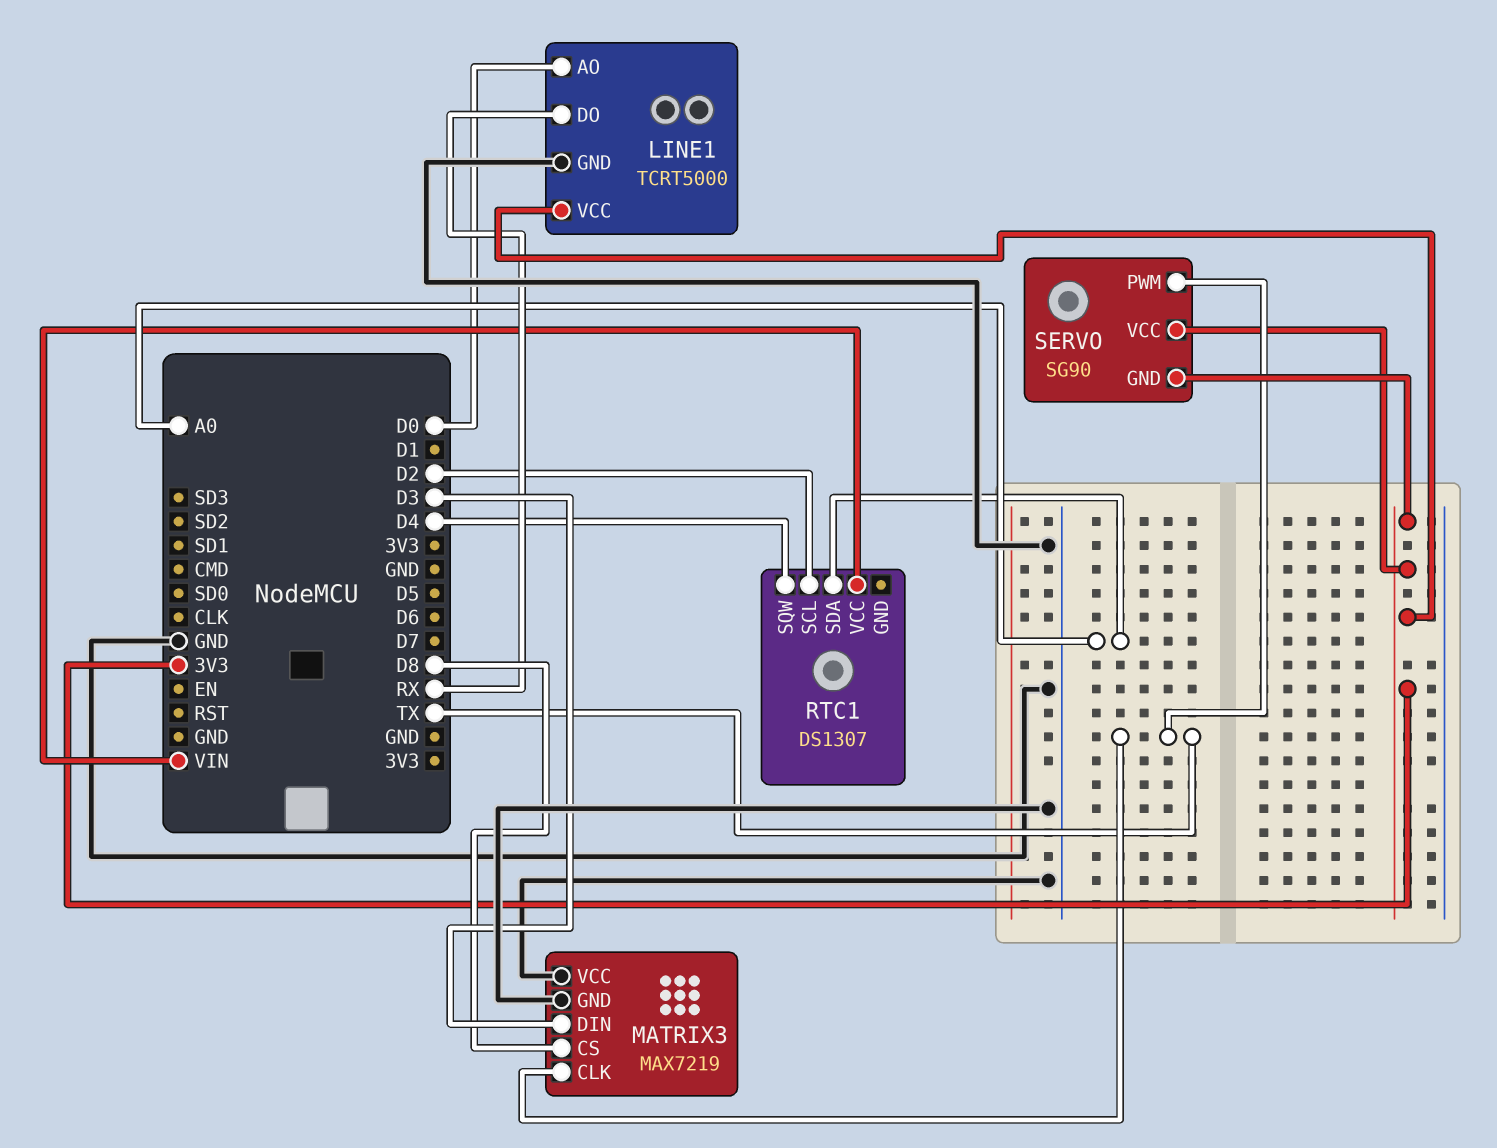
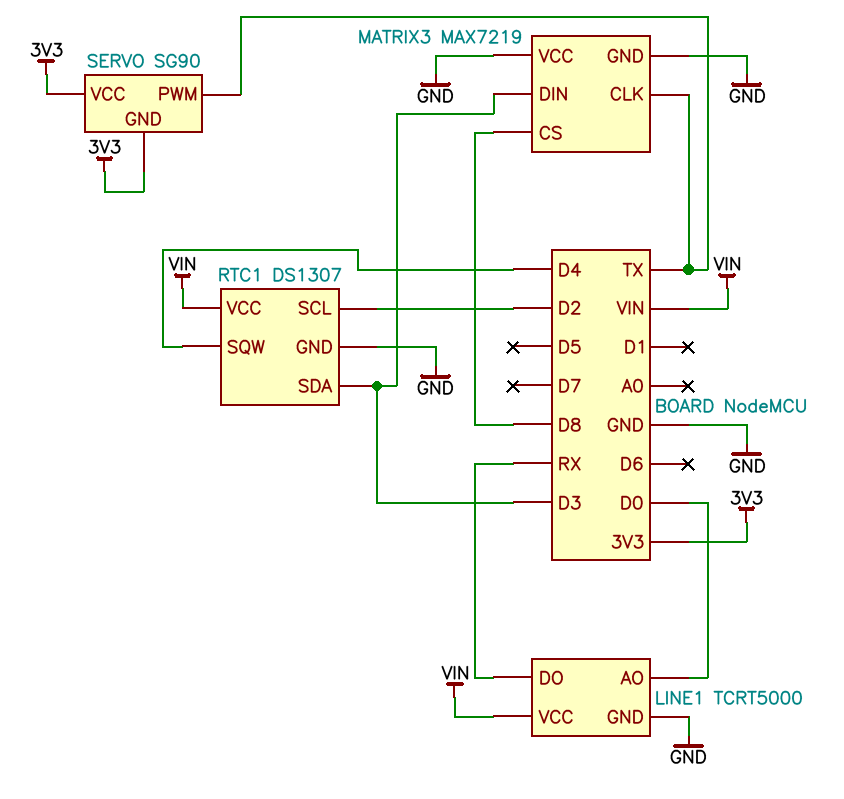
LINE1 pin VCC: 3V3 -> VIN
RTC1 pin GND: none -> GND
RTC1 pin SDA: A0 -> D3

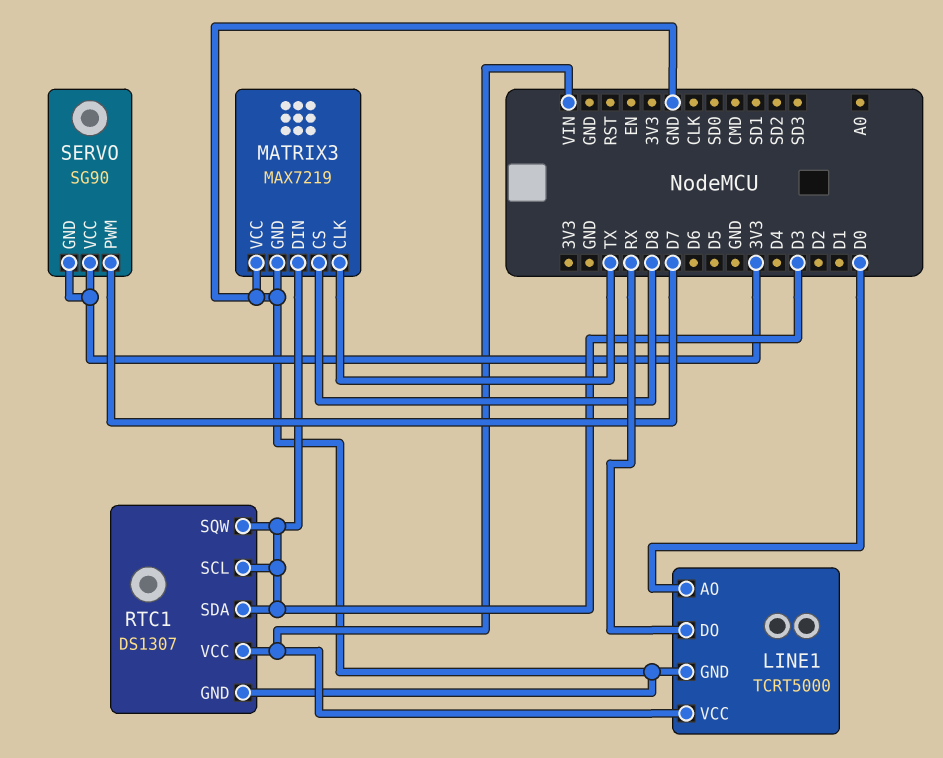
RTC1 pin SCL: D2 -> D3
RTC1 pin SQW: D4 -> D3
SERVO pin PWM: TX -> D7

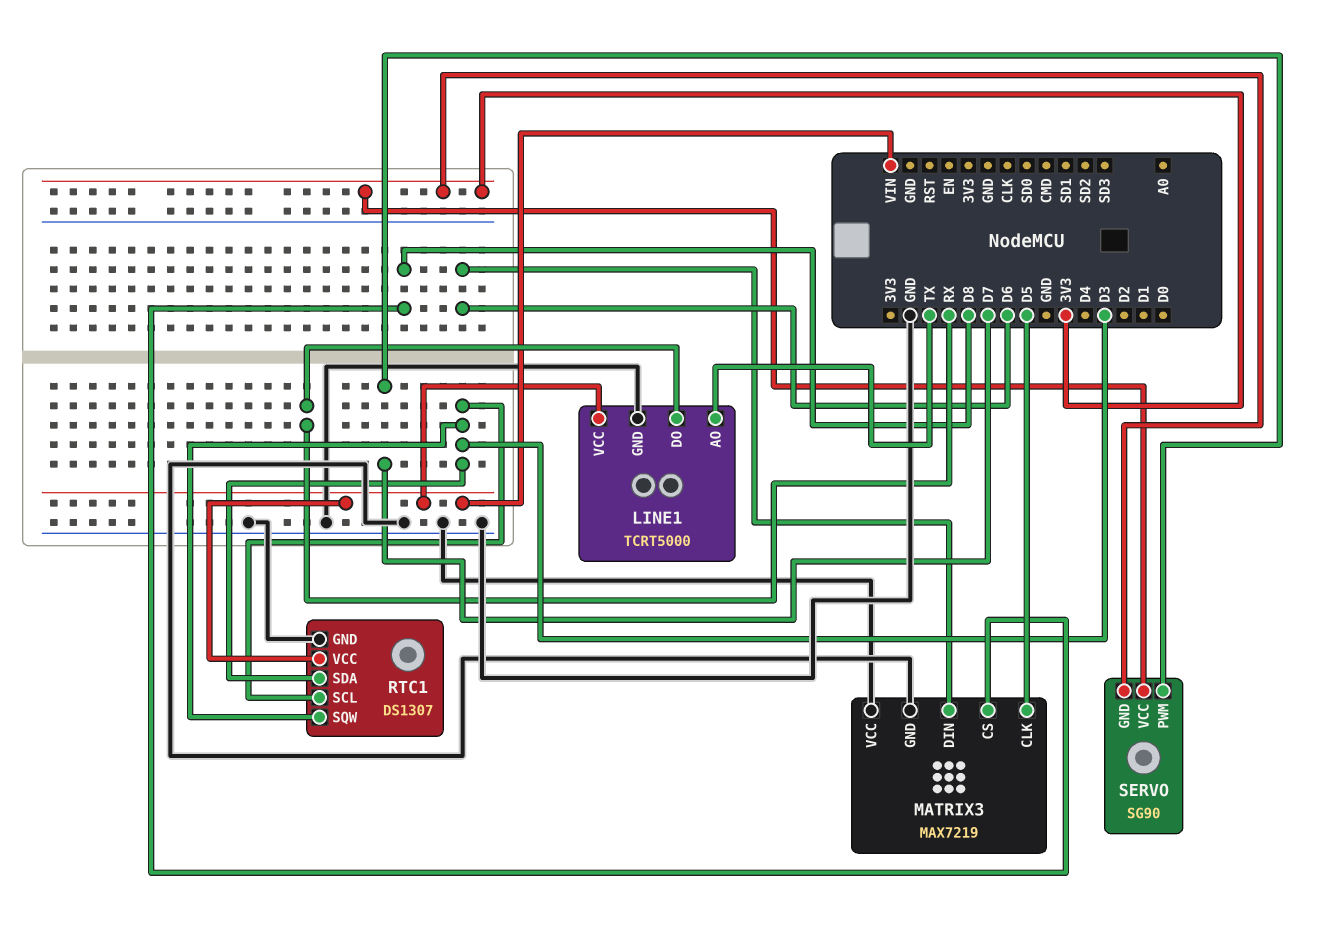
LINE1 pin AO: D0 -> TX
MATRIX3 pin CLK: TX -> D5
MATRIX3 pin DIN: D3 -> D6

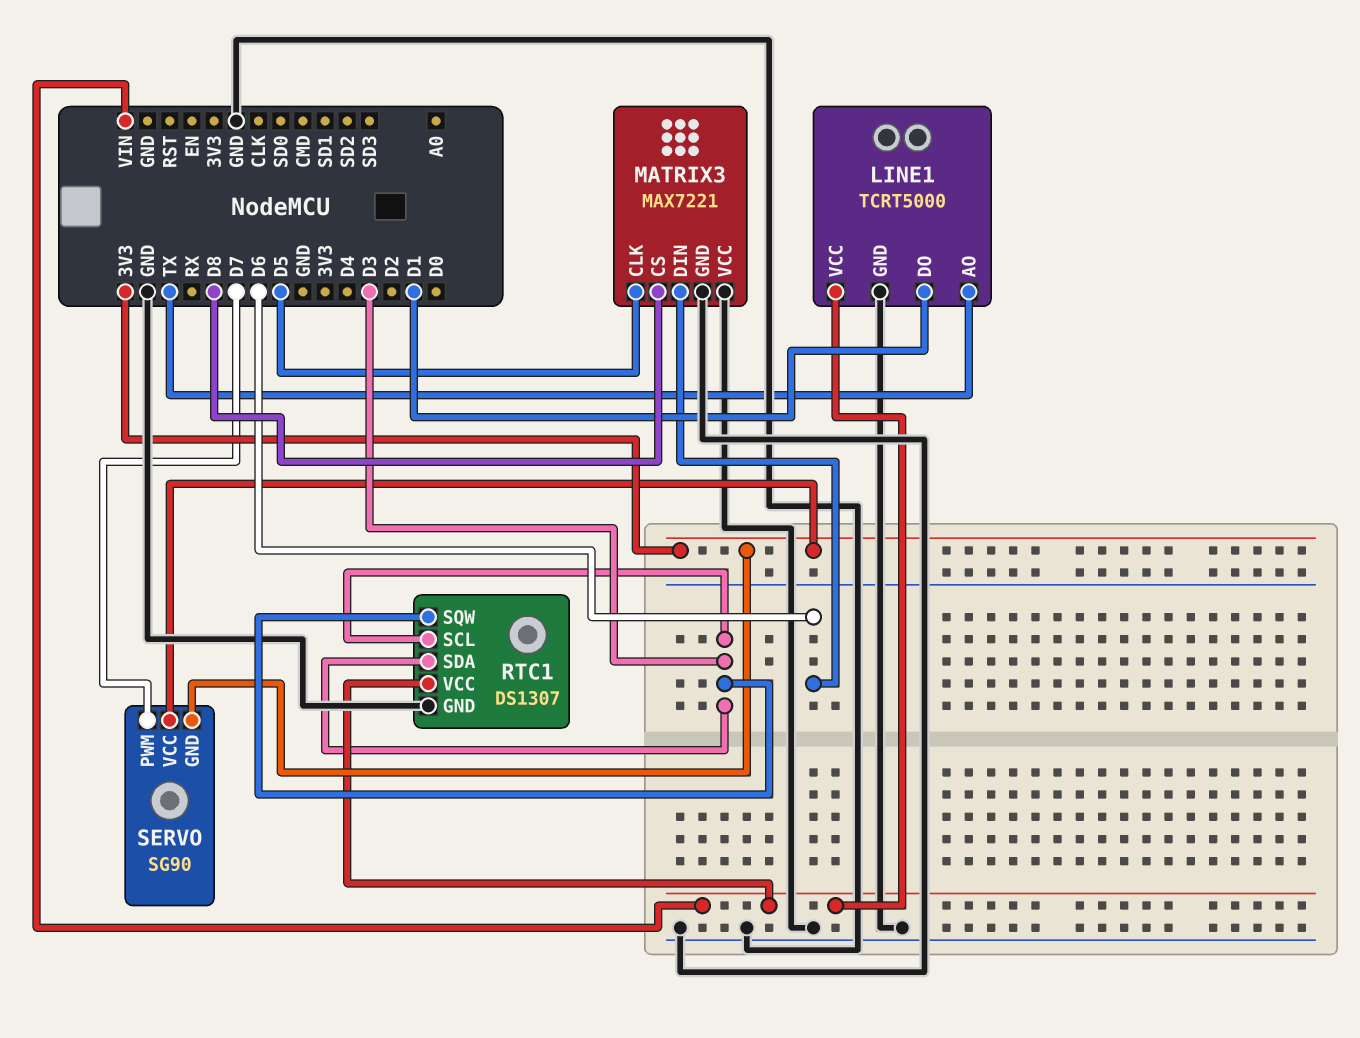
LINE1 pin DO: RX -> D1
MATRIX3: MAX7219 -> MAX7221

